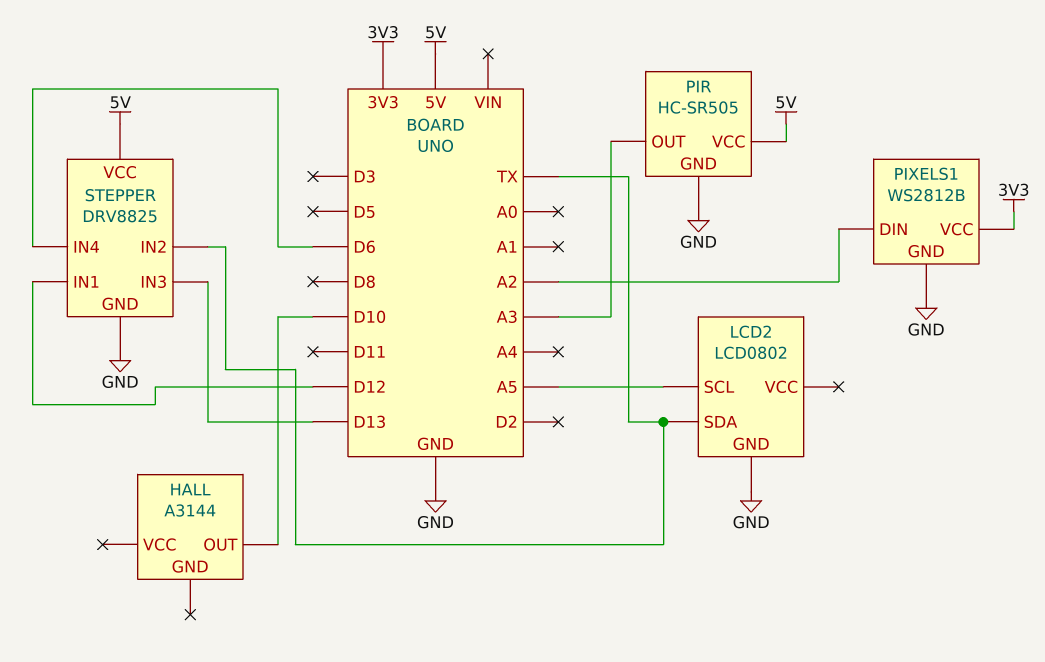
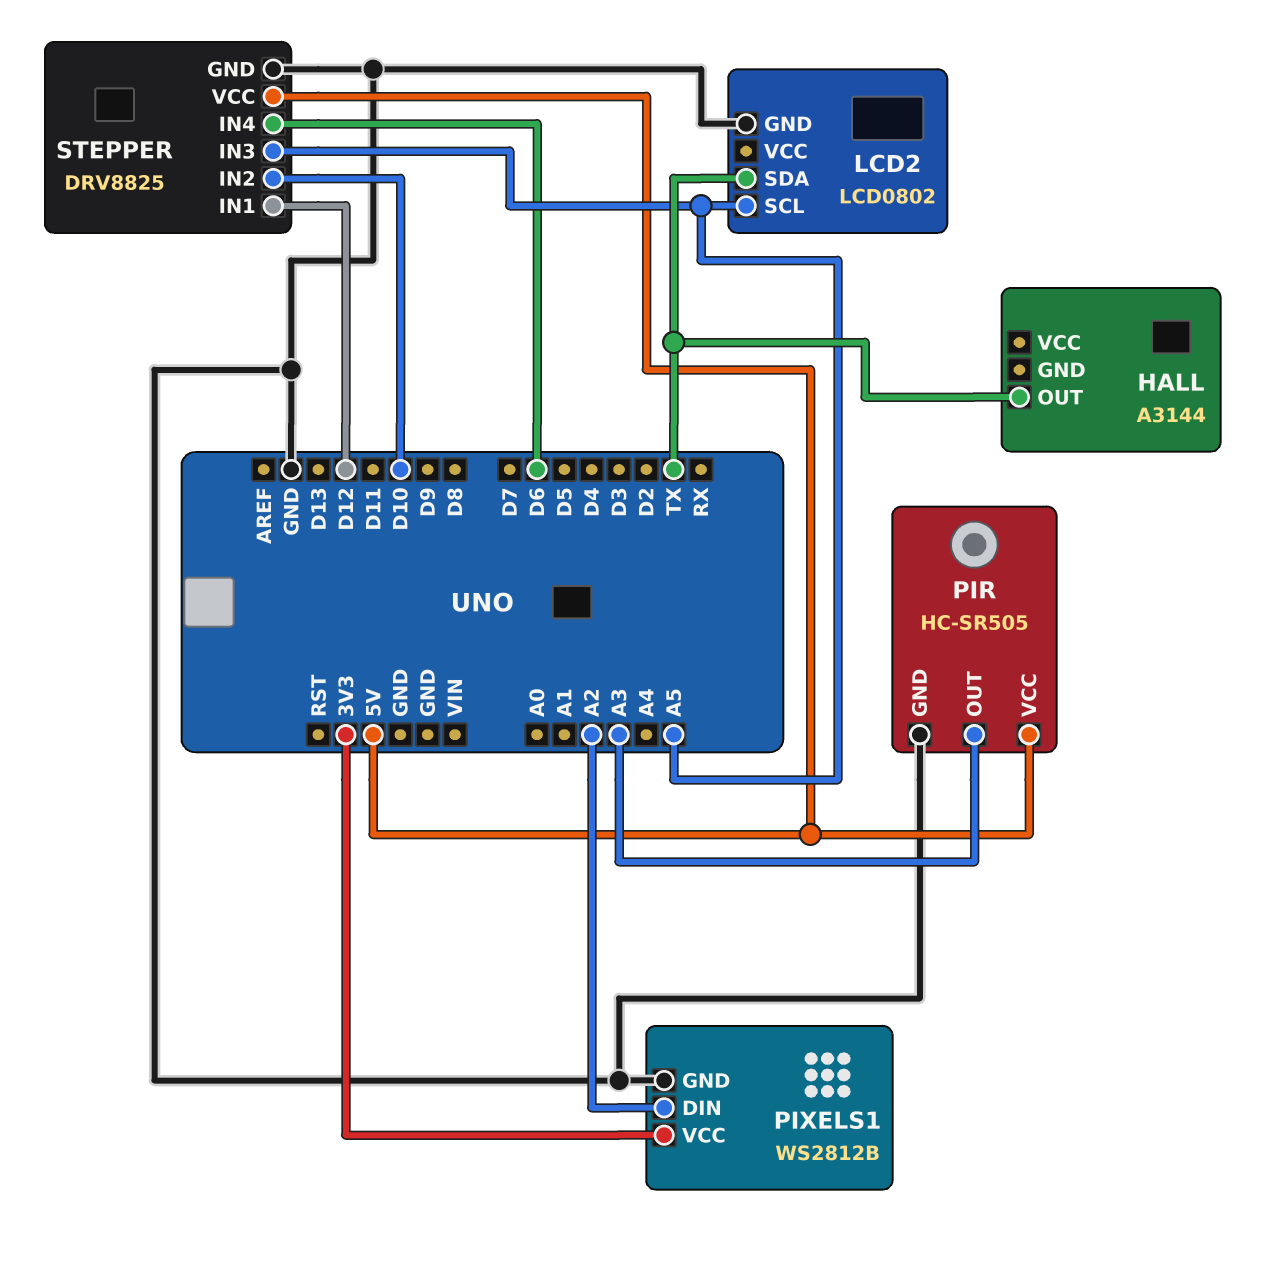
HALL pin OUT: D10 -> TX
STEPPER pin IN2: TX -> D10
STEPPER pin IN3: D13 -> A5

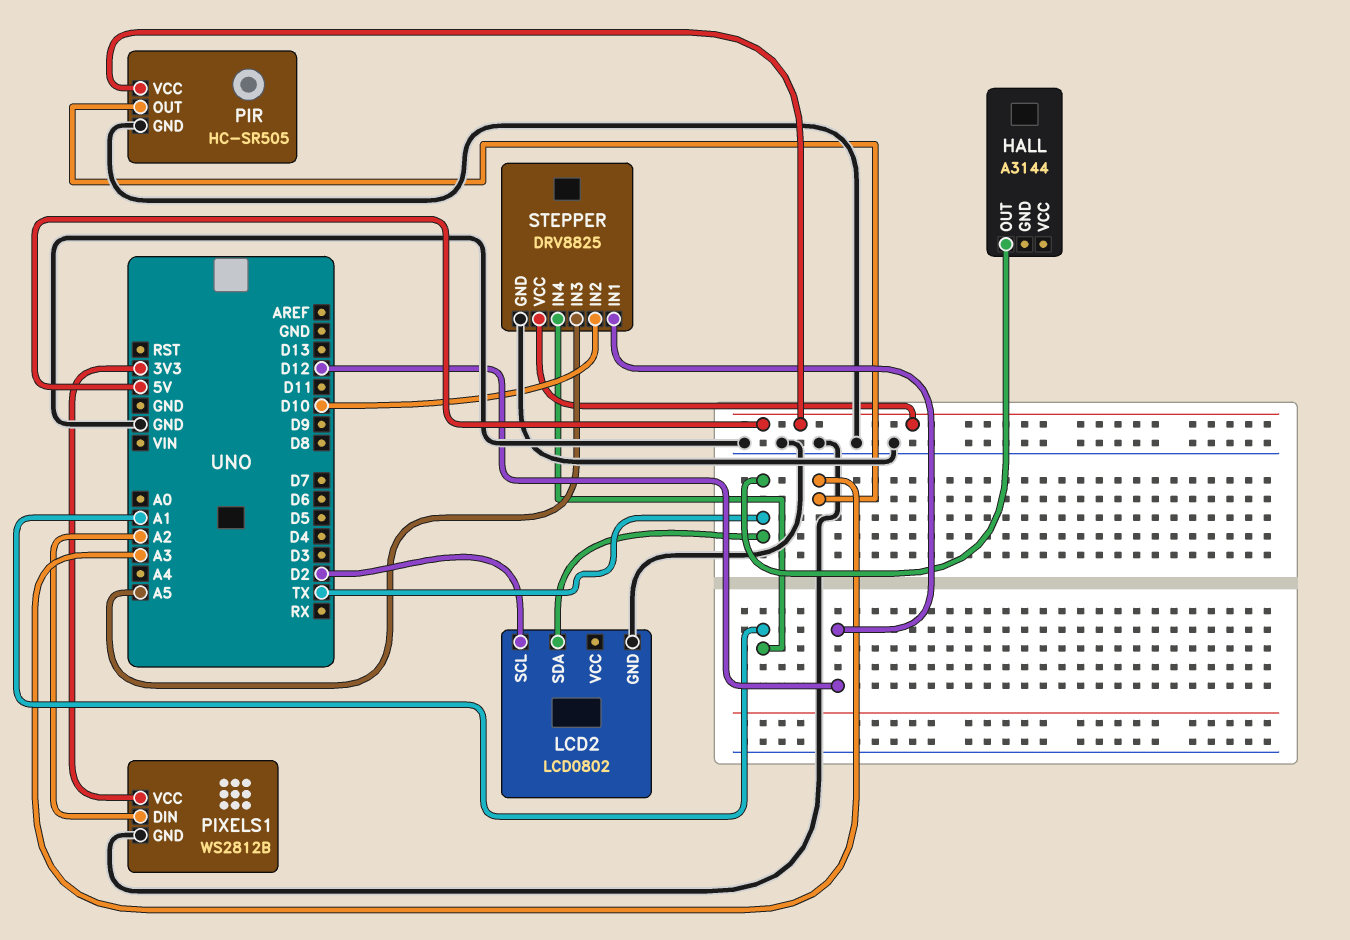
LCD2 pin SCL: A5 -> D2
STEPPER pin IN4: D6 -> A1

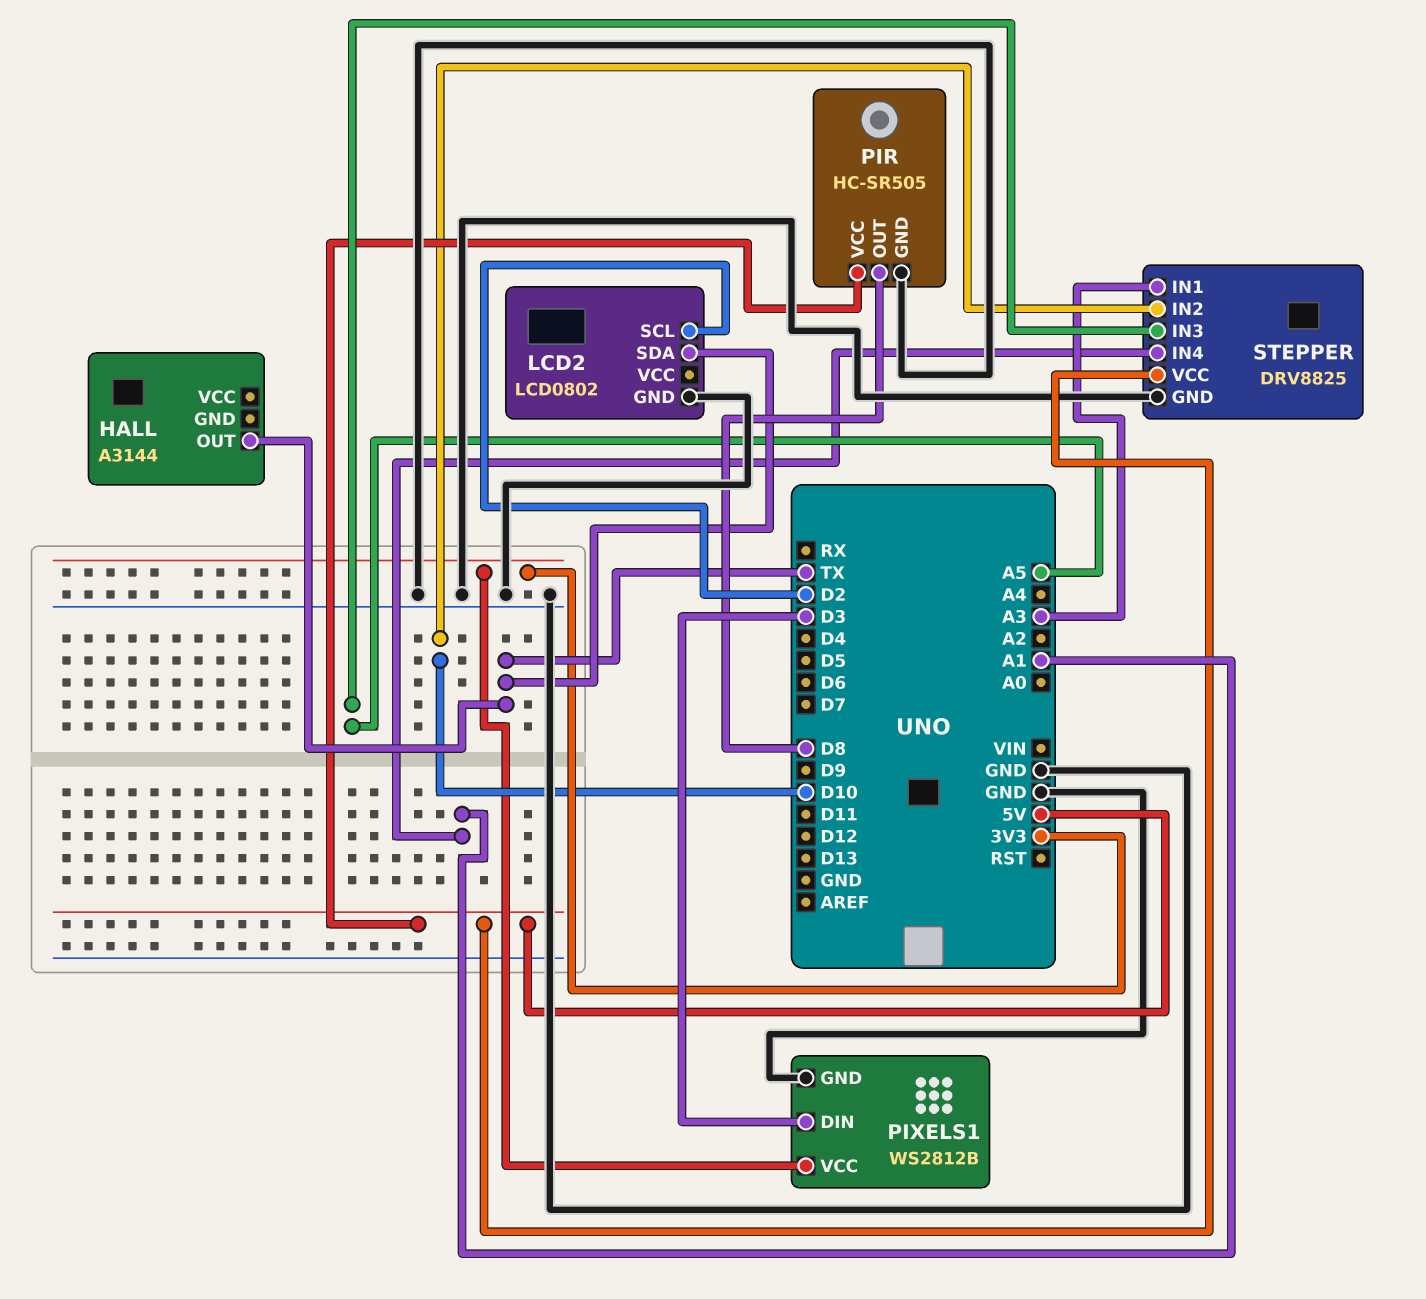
PIR pin OUT: A3 -> D8
PIXELS1 pin DIN: A2 -> D3
STEPPER pin IN1: D12 -> A3

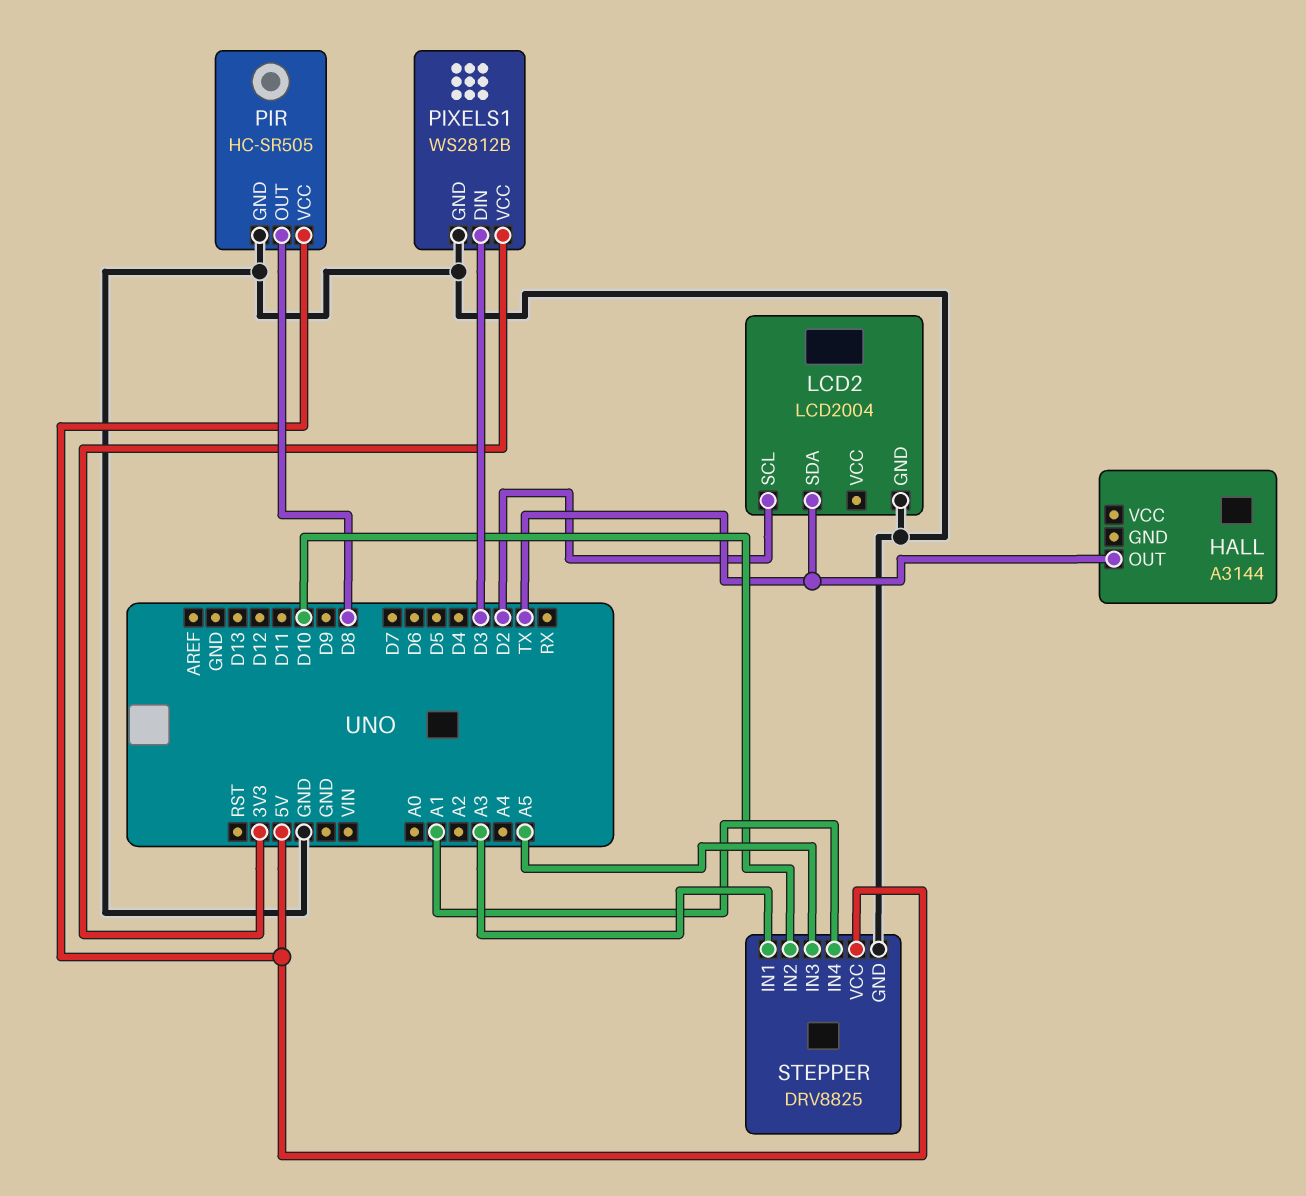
LCD2: LCD0802 -> LCD2004

